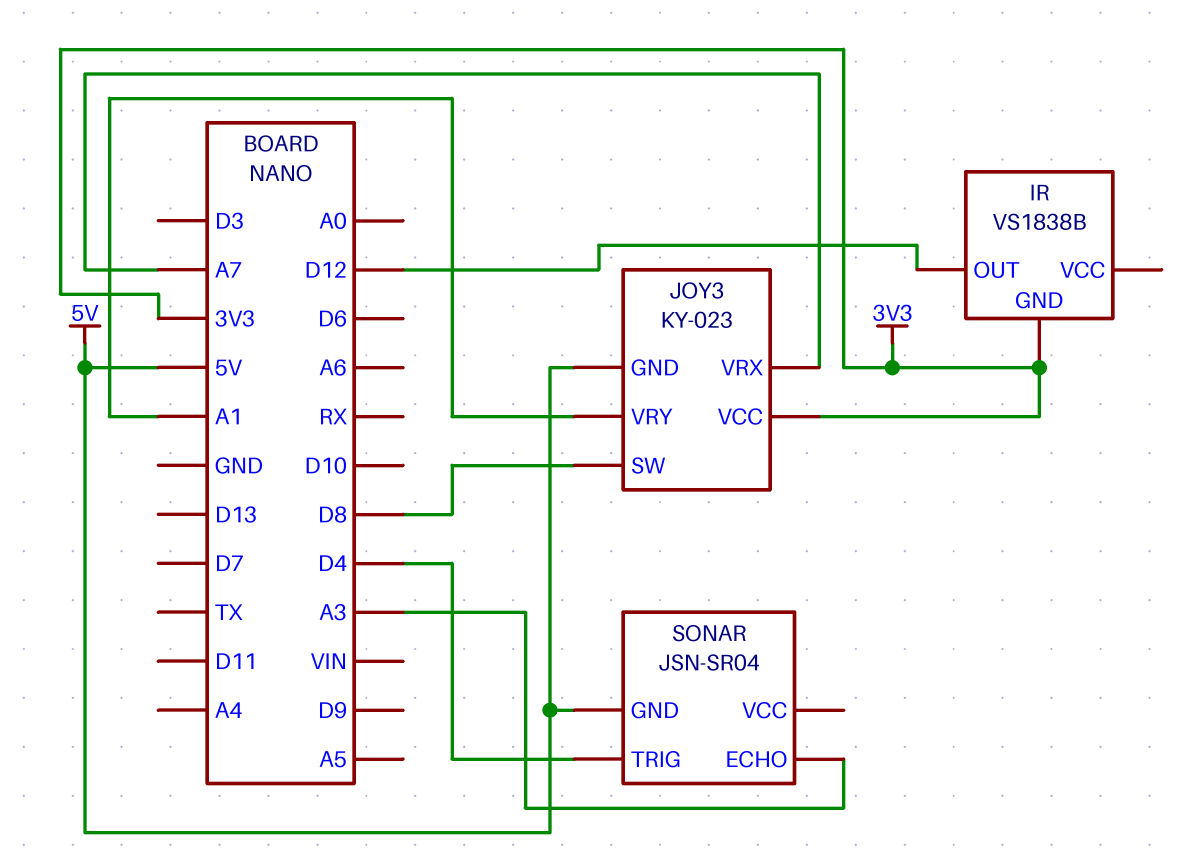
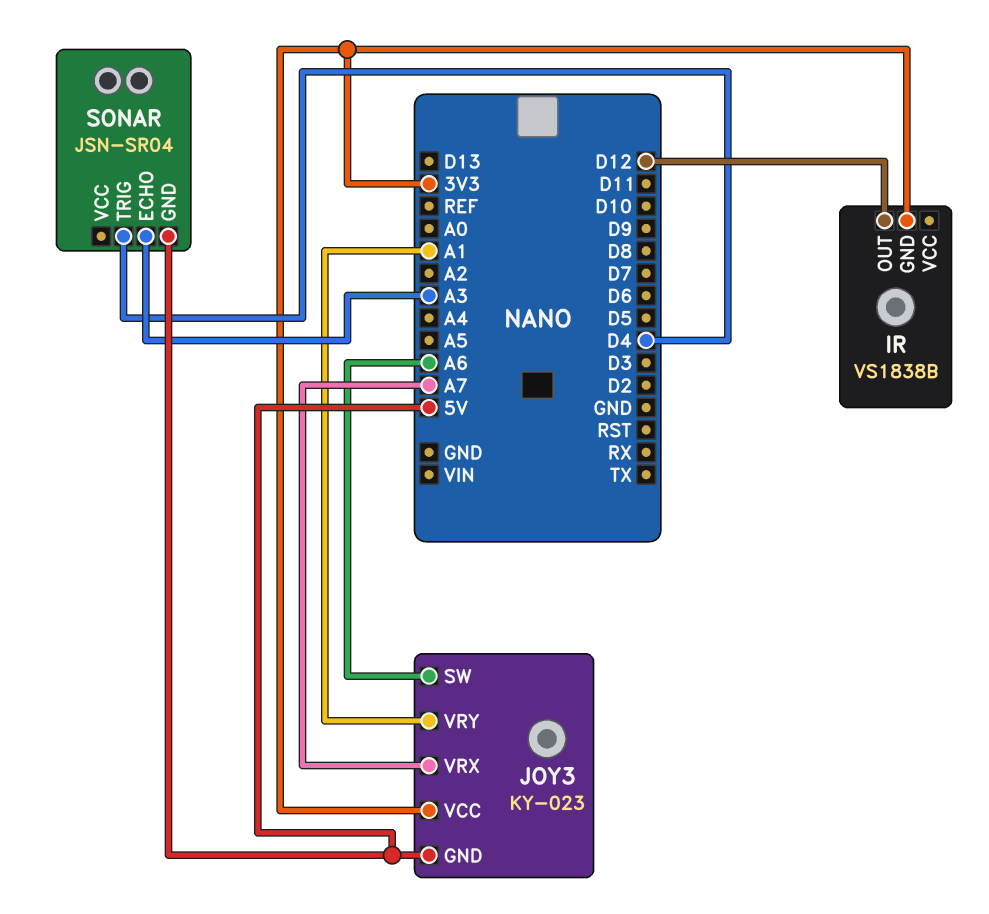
JOY3 pin SW: D8 -> A6

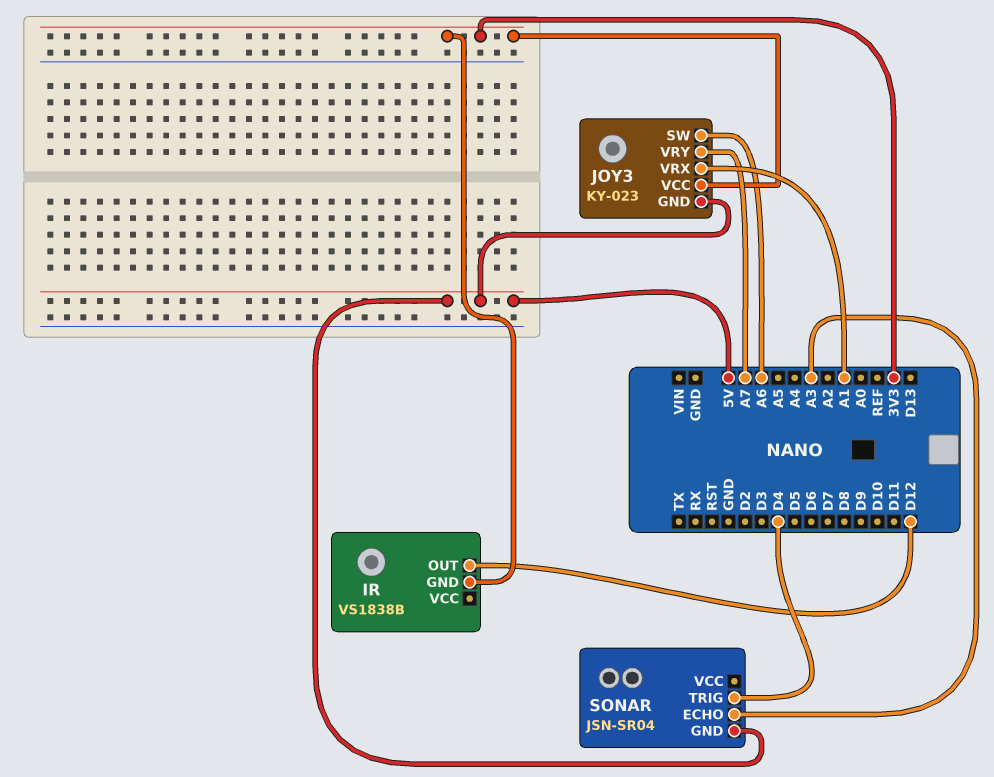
JOY3 pin VRX: A7 -> A1
JOY3 pin VRY: A1 -> A7

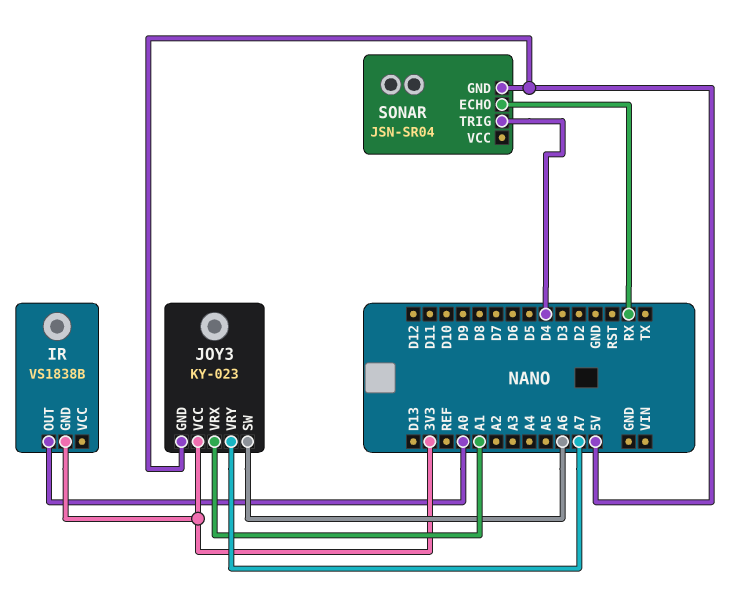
IR pin OUT: D12 -> A0
SONAR pin ECHO: A3 -> RX

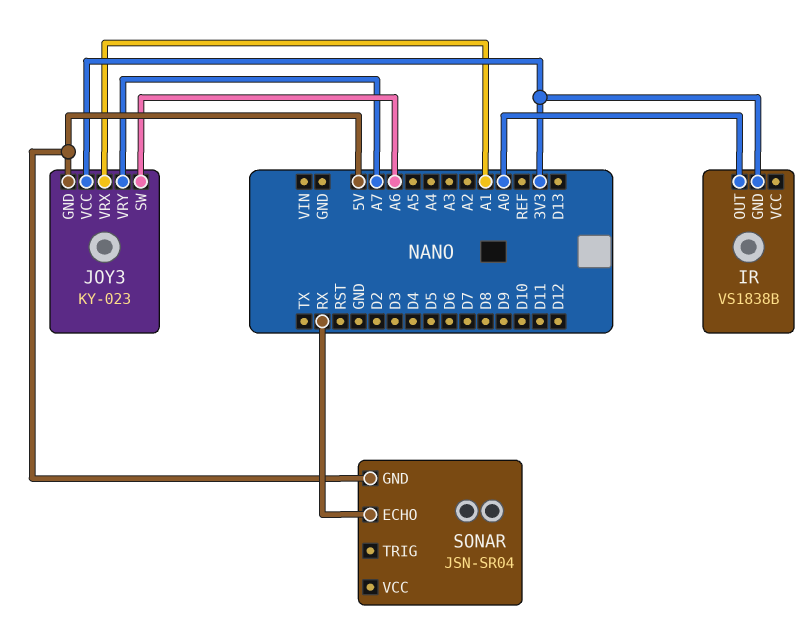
SONAR pin TRIG: D4 -> none

